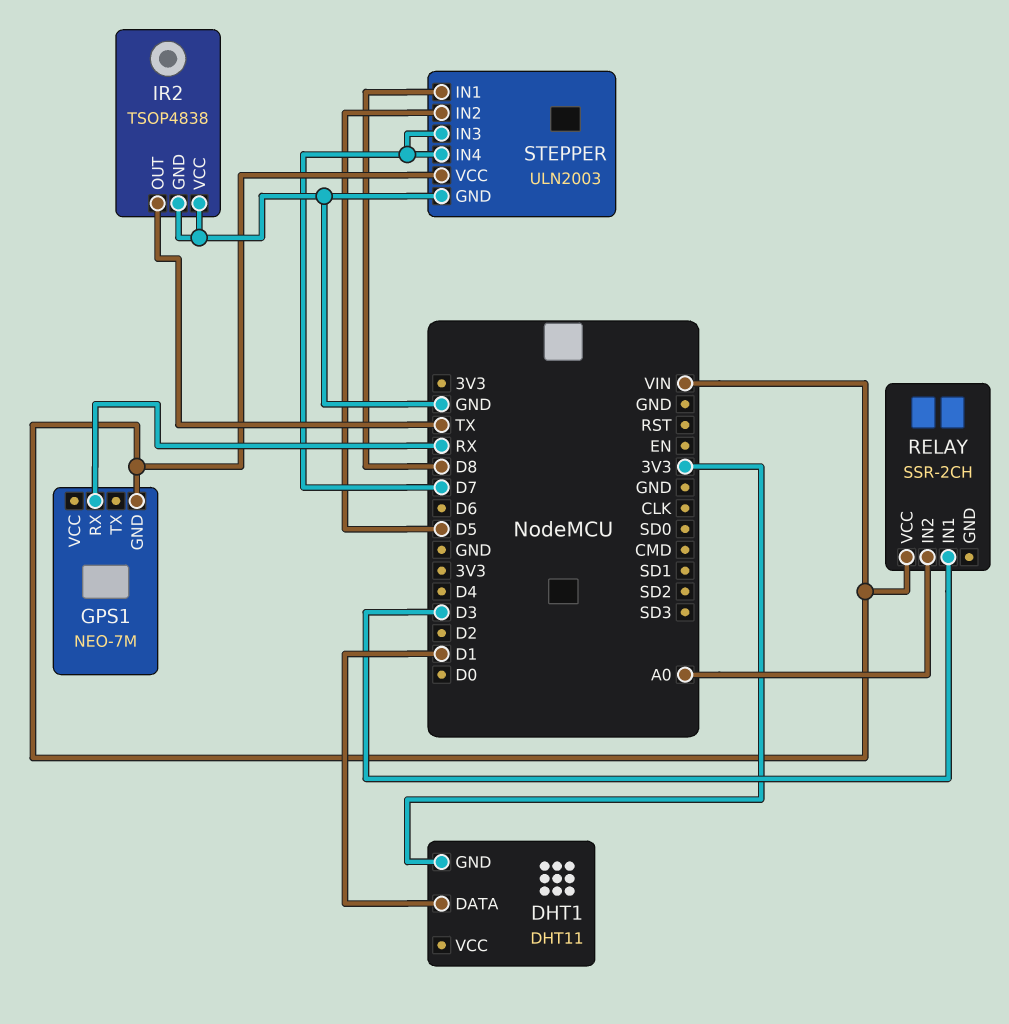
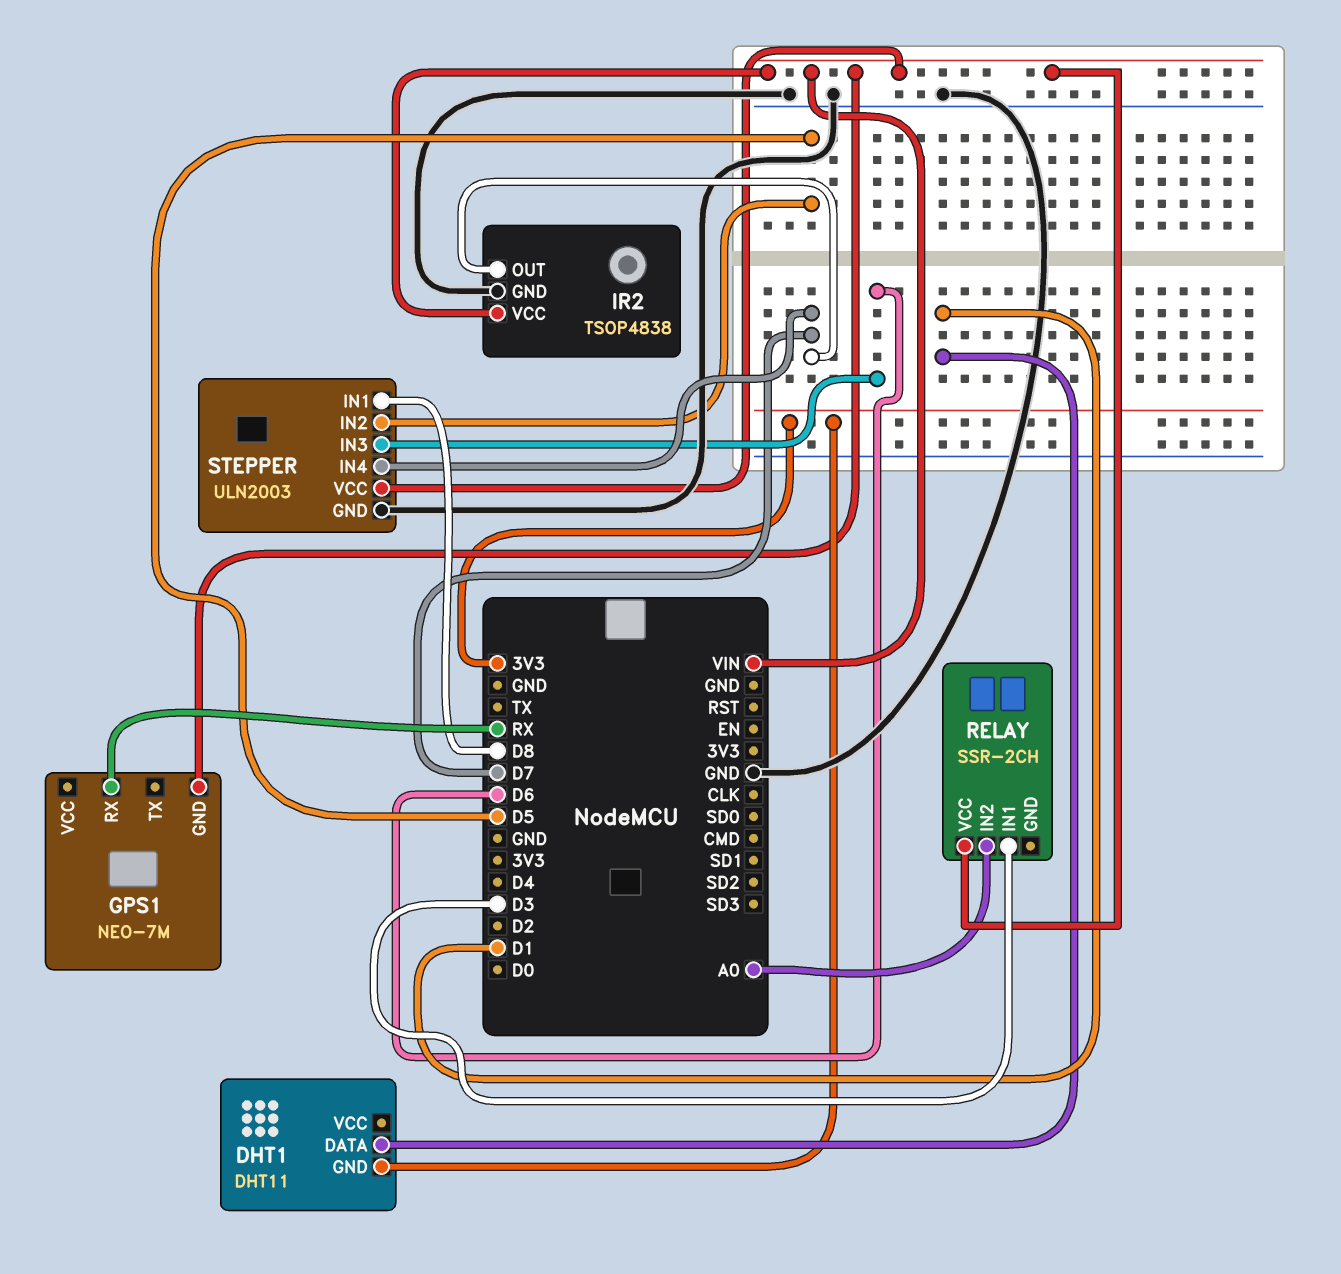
IR2 pin OUT: TX -> D7
IR2 pin VCC: GND -> VIN
STEPPER pin IN3: D7 -> D6

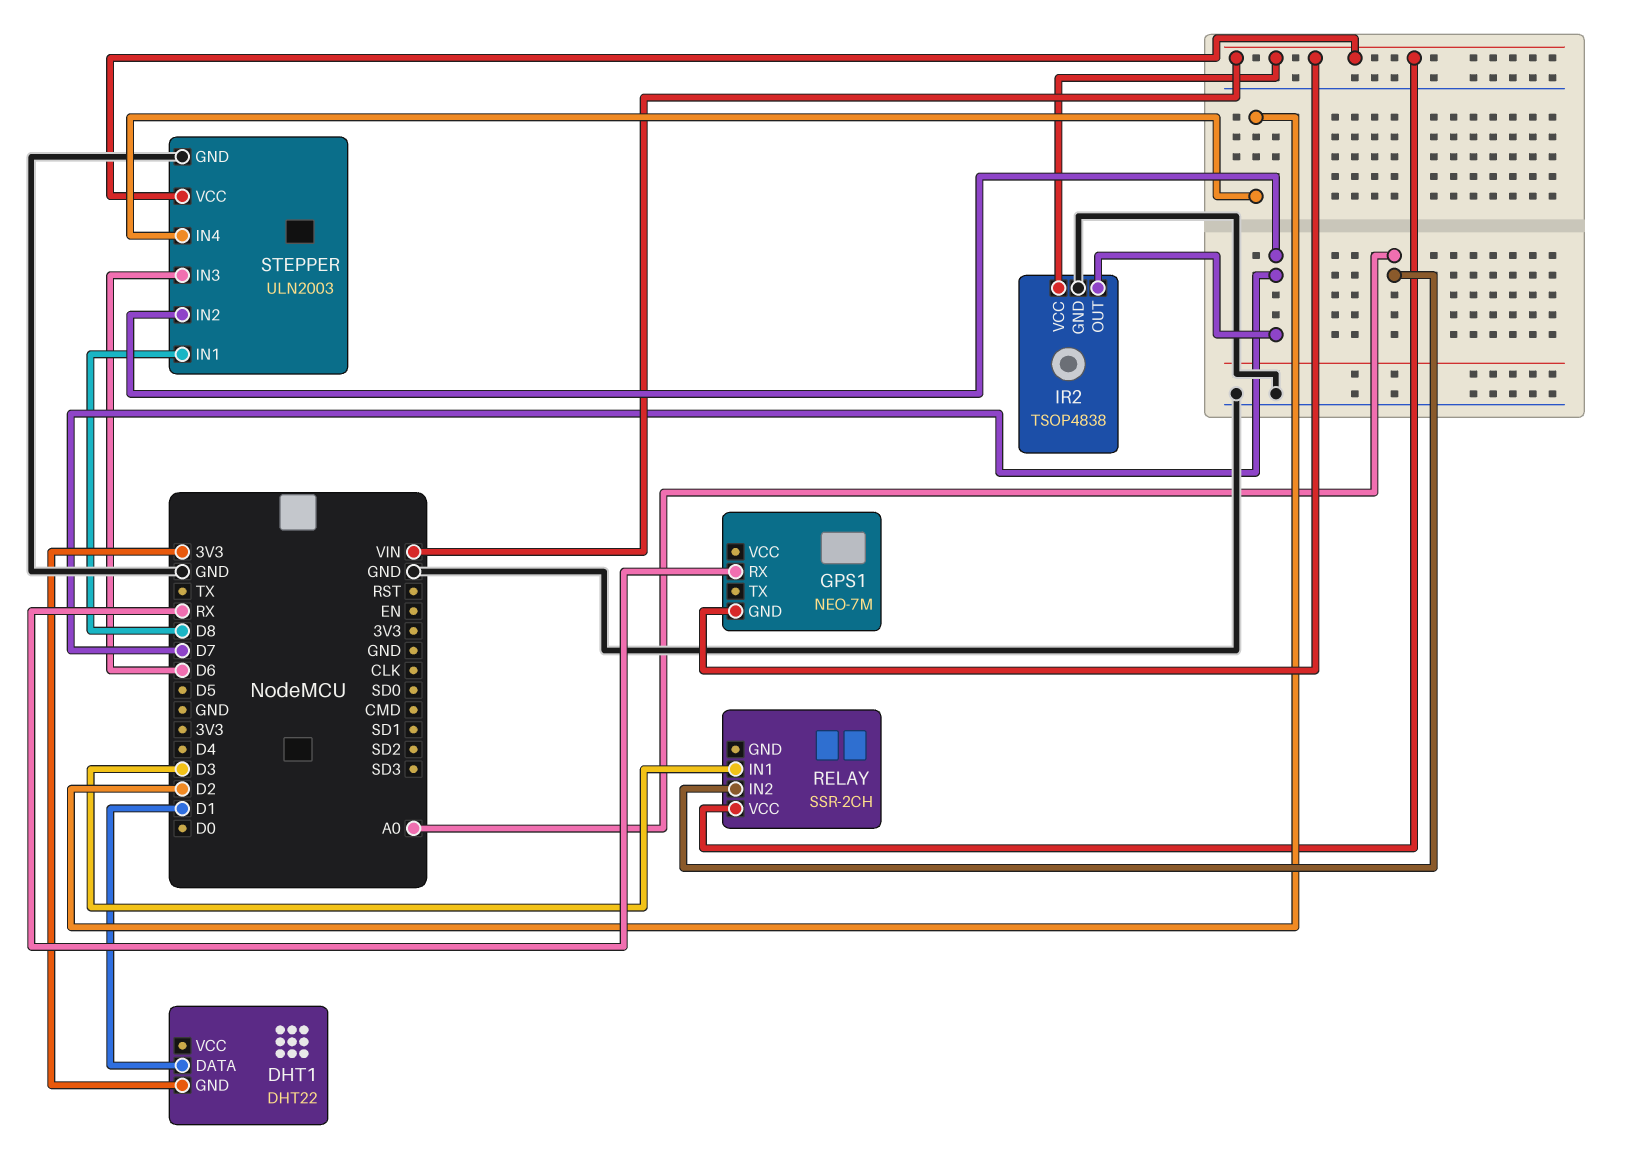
DHT1: DHT11 -> DHT22
STEPPER pin IN2: D5 -> D7
STEPPER pin IN4: D7 -> D2

